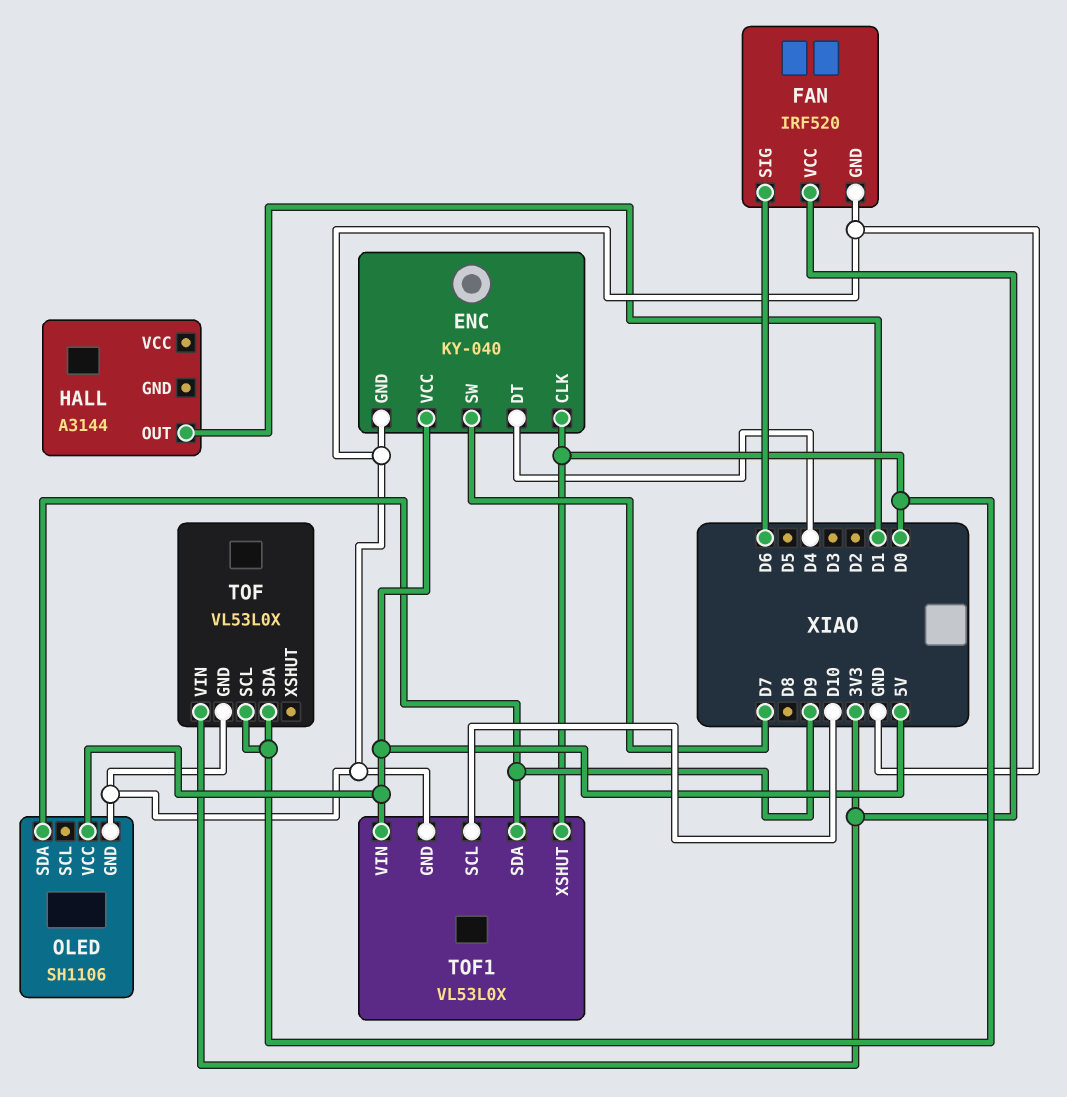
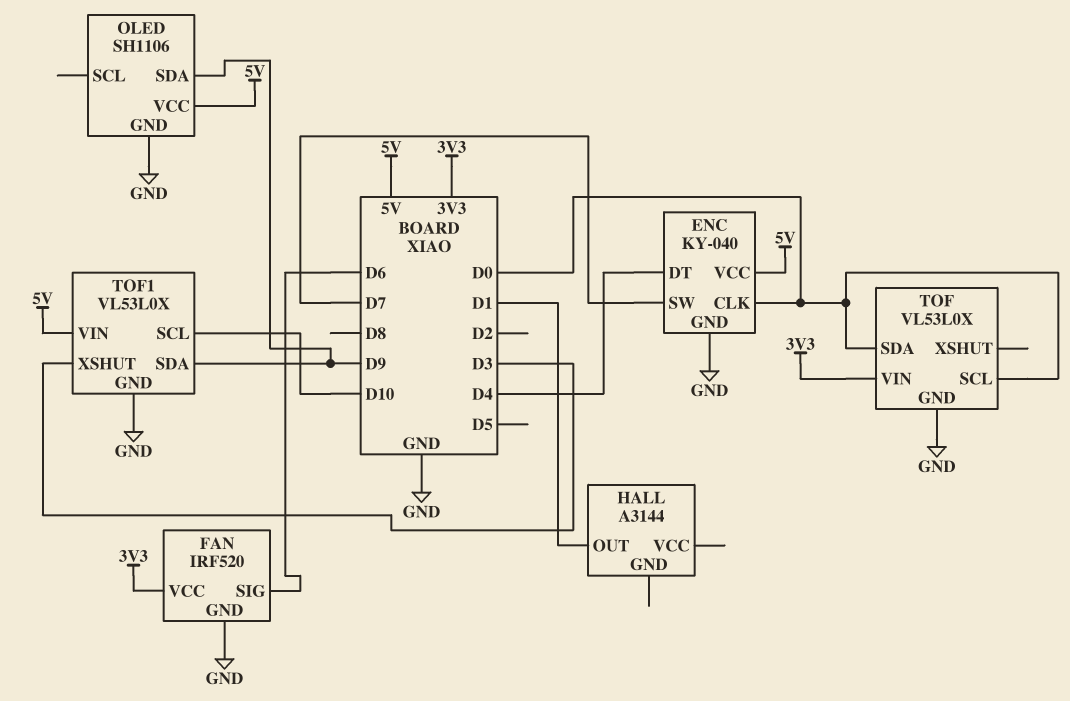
TOF1 pin XSHUT: D0 -> D3

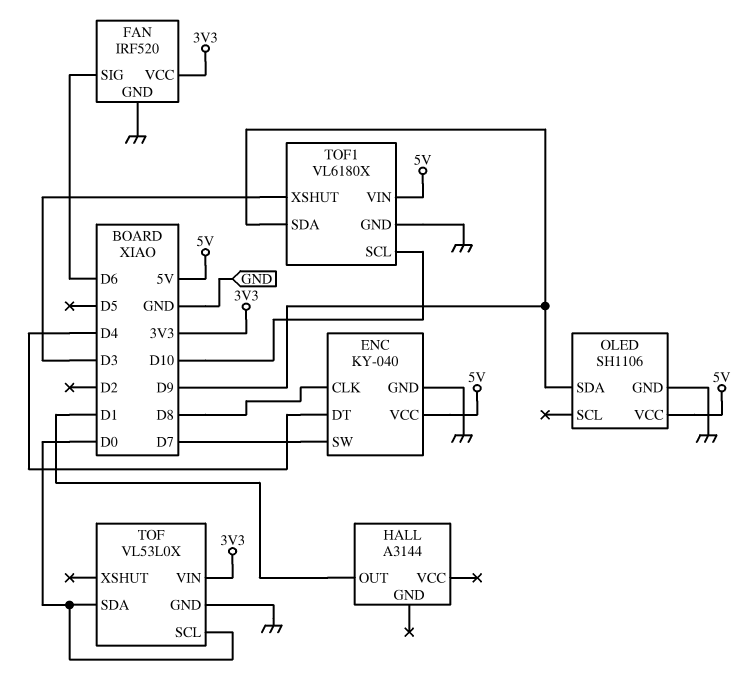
ENC pin CLK: D0 -> D8
TOF1: VL53L0X -> VL6180X

